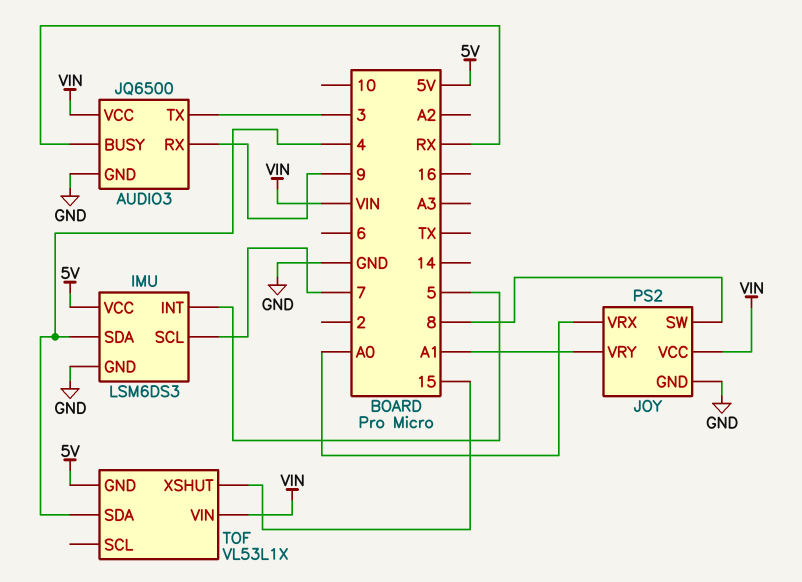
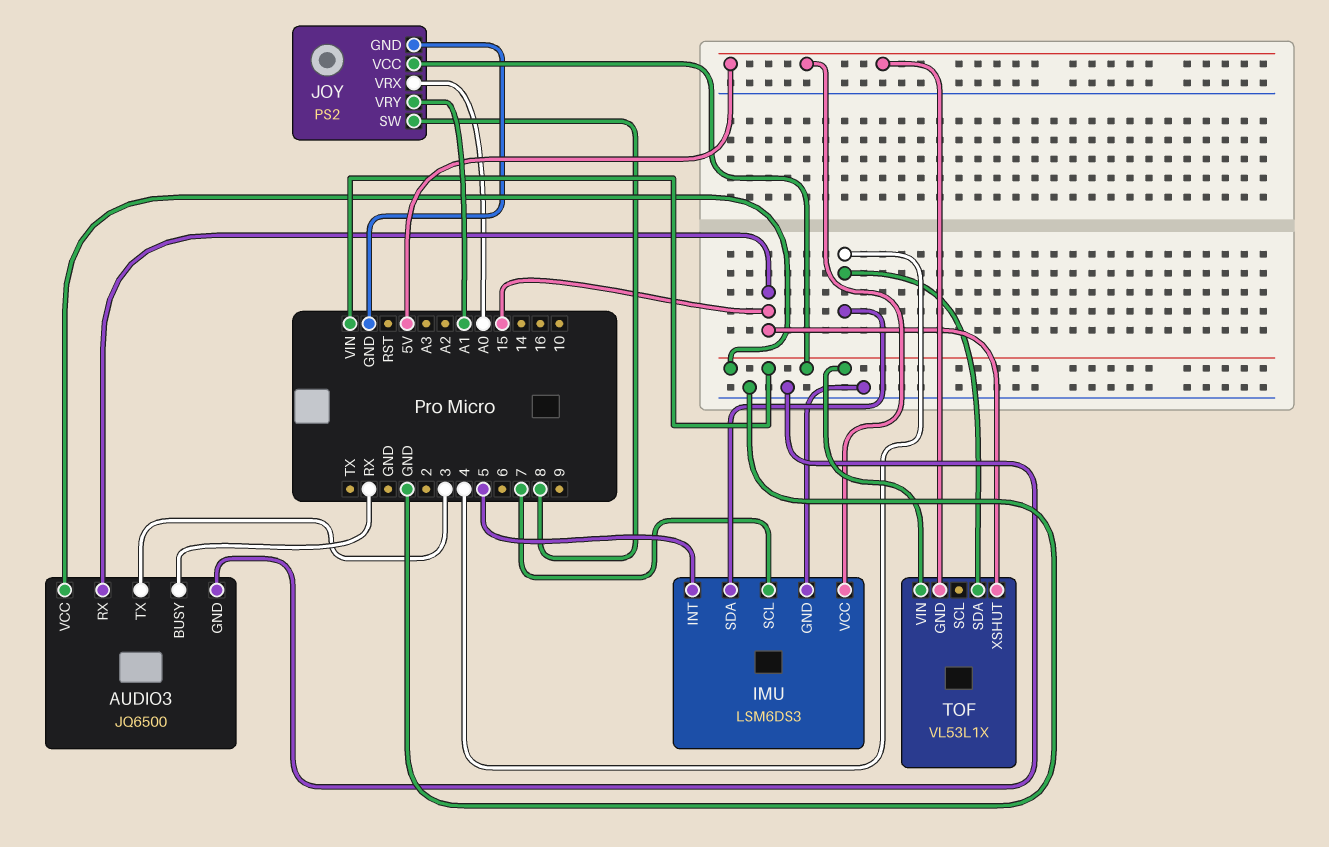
AUDIO3 pin RX: 9 -> 15

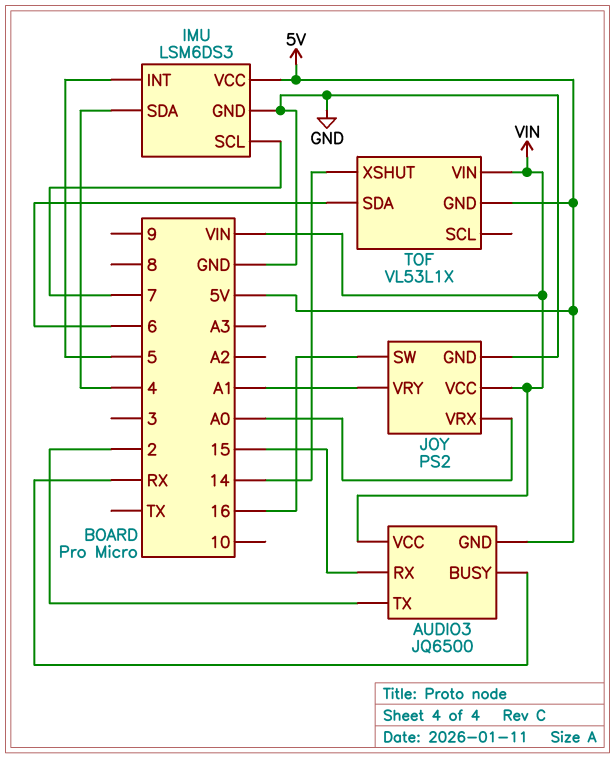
AUDIO3 pin GND: GND -> 5V
AUDIO3 pin TX: 3 -> 2
JOY pin SW: 8 -> 16
TOF pin SDA: 4 -> 6
TOF pin XSHUT: 15 -> 14

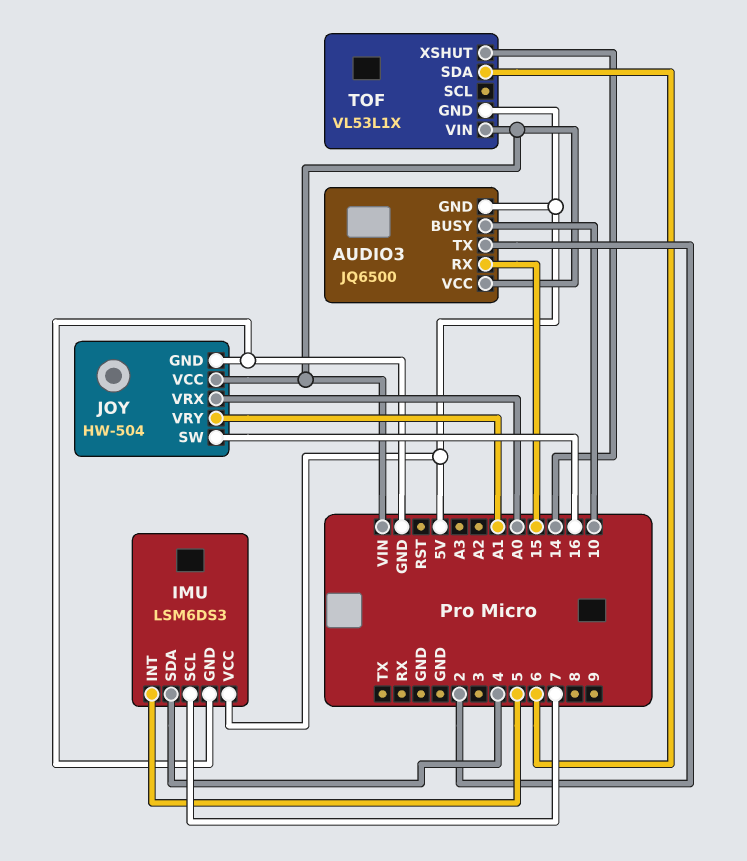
AUDIO3 pin BUSY: RX -> 10
JOY: PS2 -> HW-504

